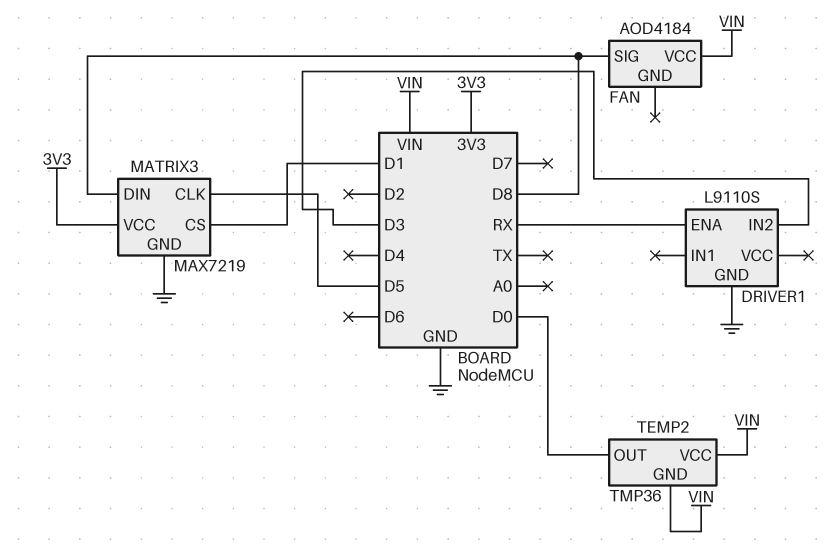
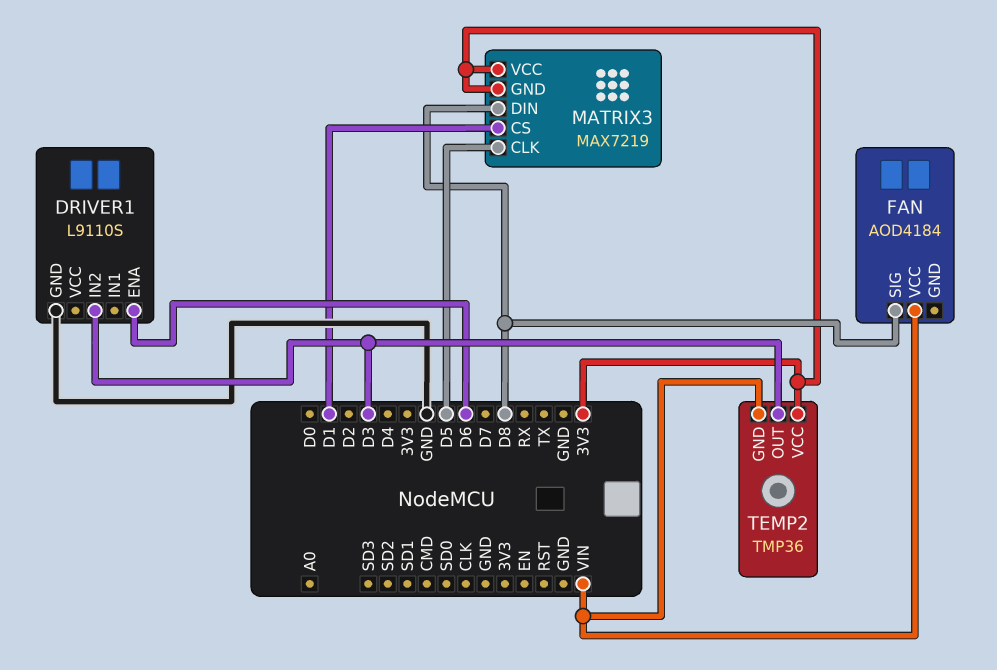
DRIVER1 pin ENA: RX -> D6
MATRIX3 pin GND: GND -> 3V3
TEMP2 pin OUT: D0 -> D3
TEMP2 pin VCC: VIN -> 3V3

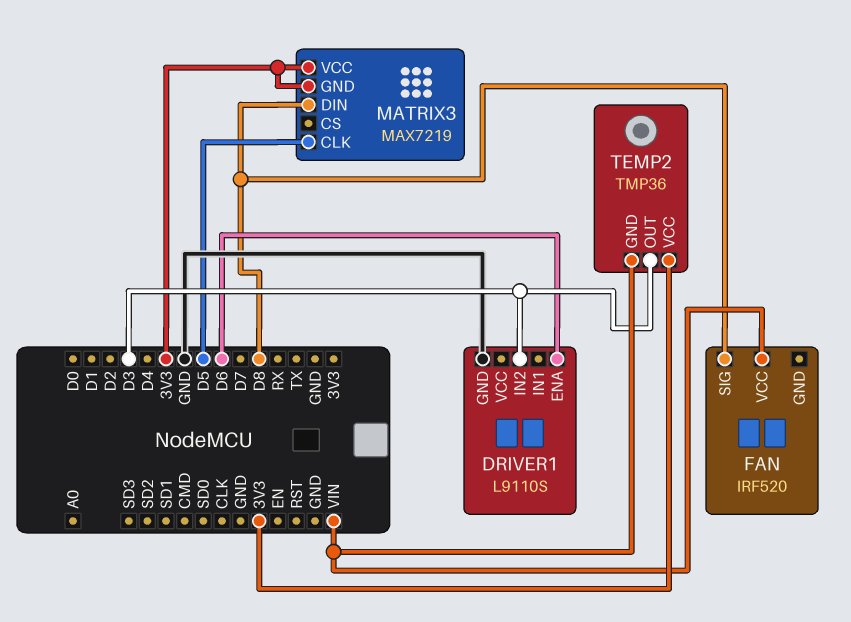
FAN: AOD4184 -> IRF520
MATRIX3 pin CS: D1 -> none

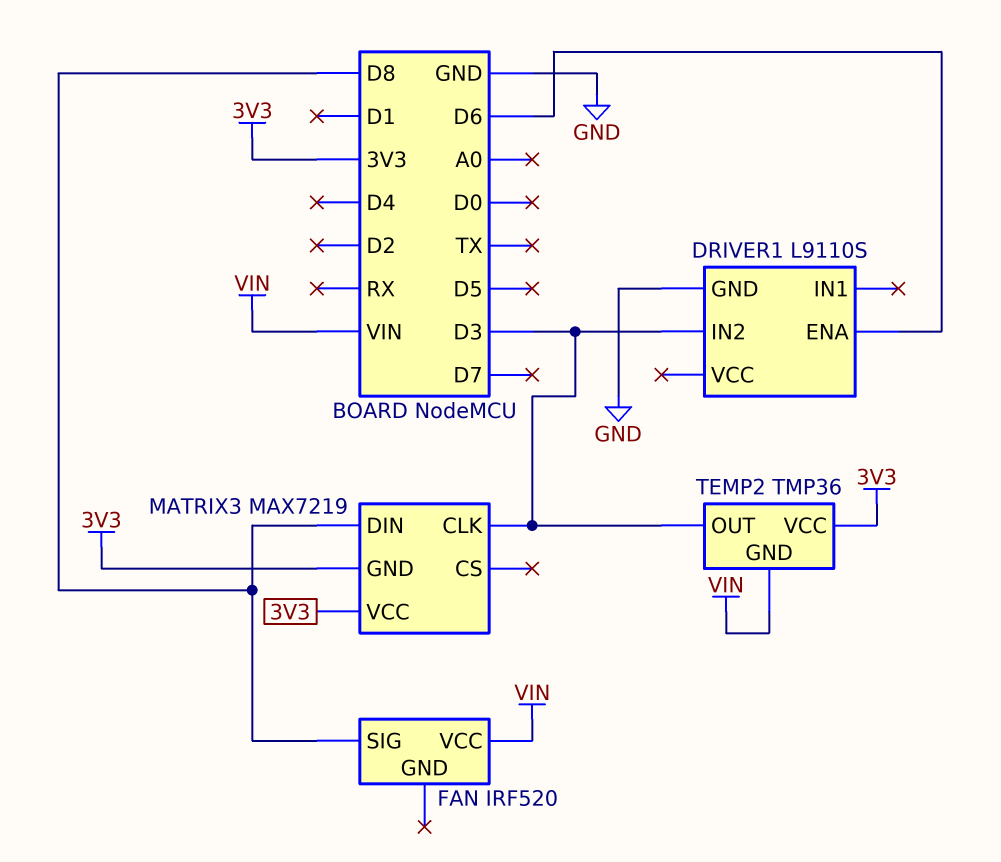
MATRIX3 pin CLK: D5 -> D3

